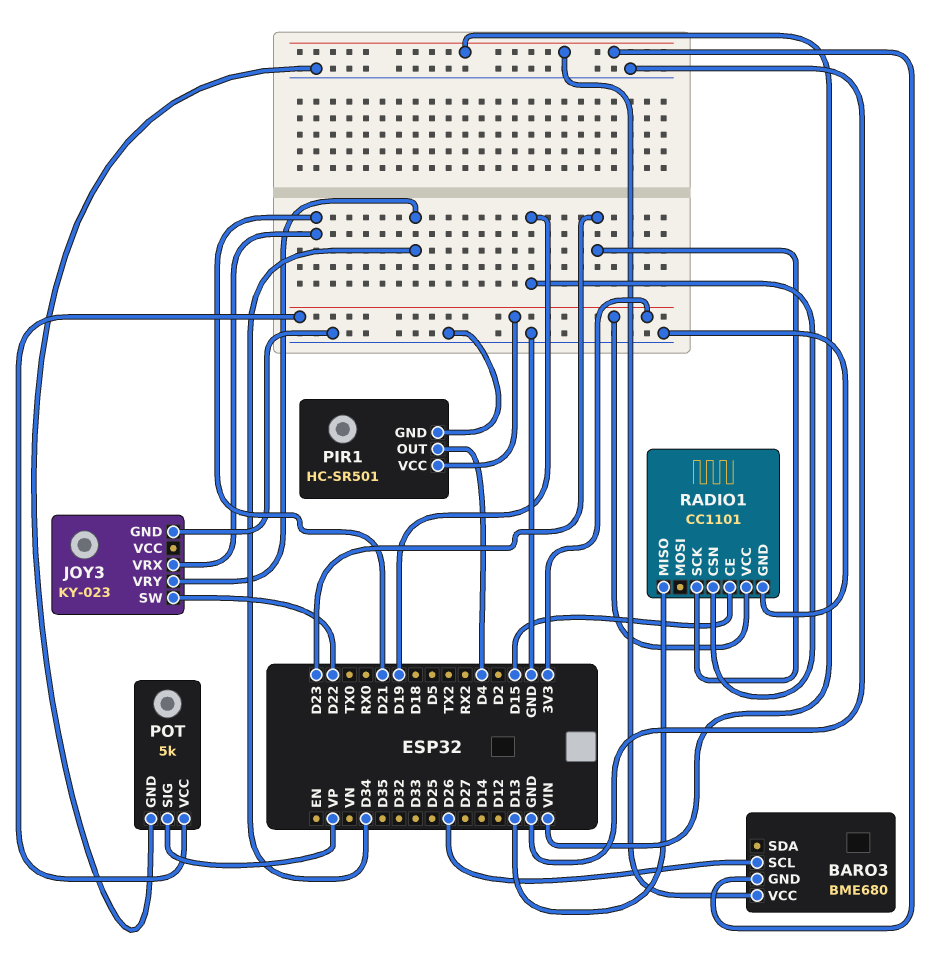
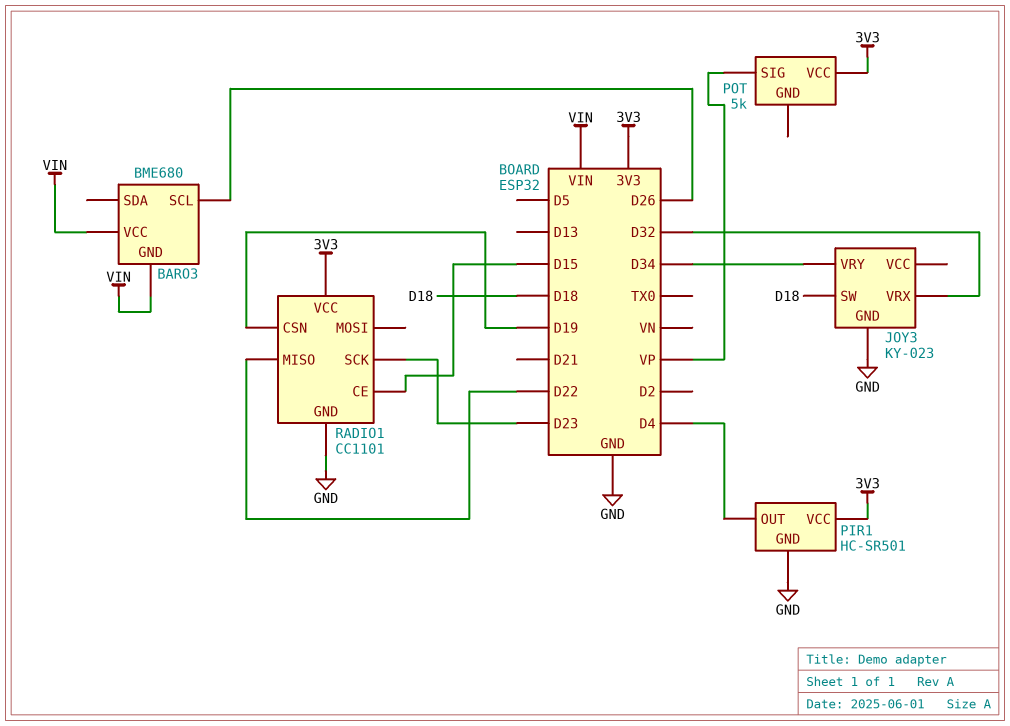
JOY3 pin SW: D22 -> D18
JOY3 pin VRX: D21 -> D32
POT pin GND: GND -> none
RADIO1 pin MISO: D13 -> D22

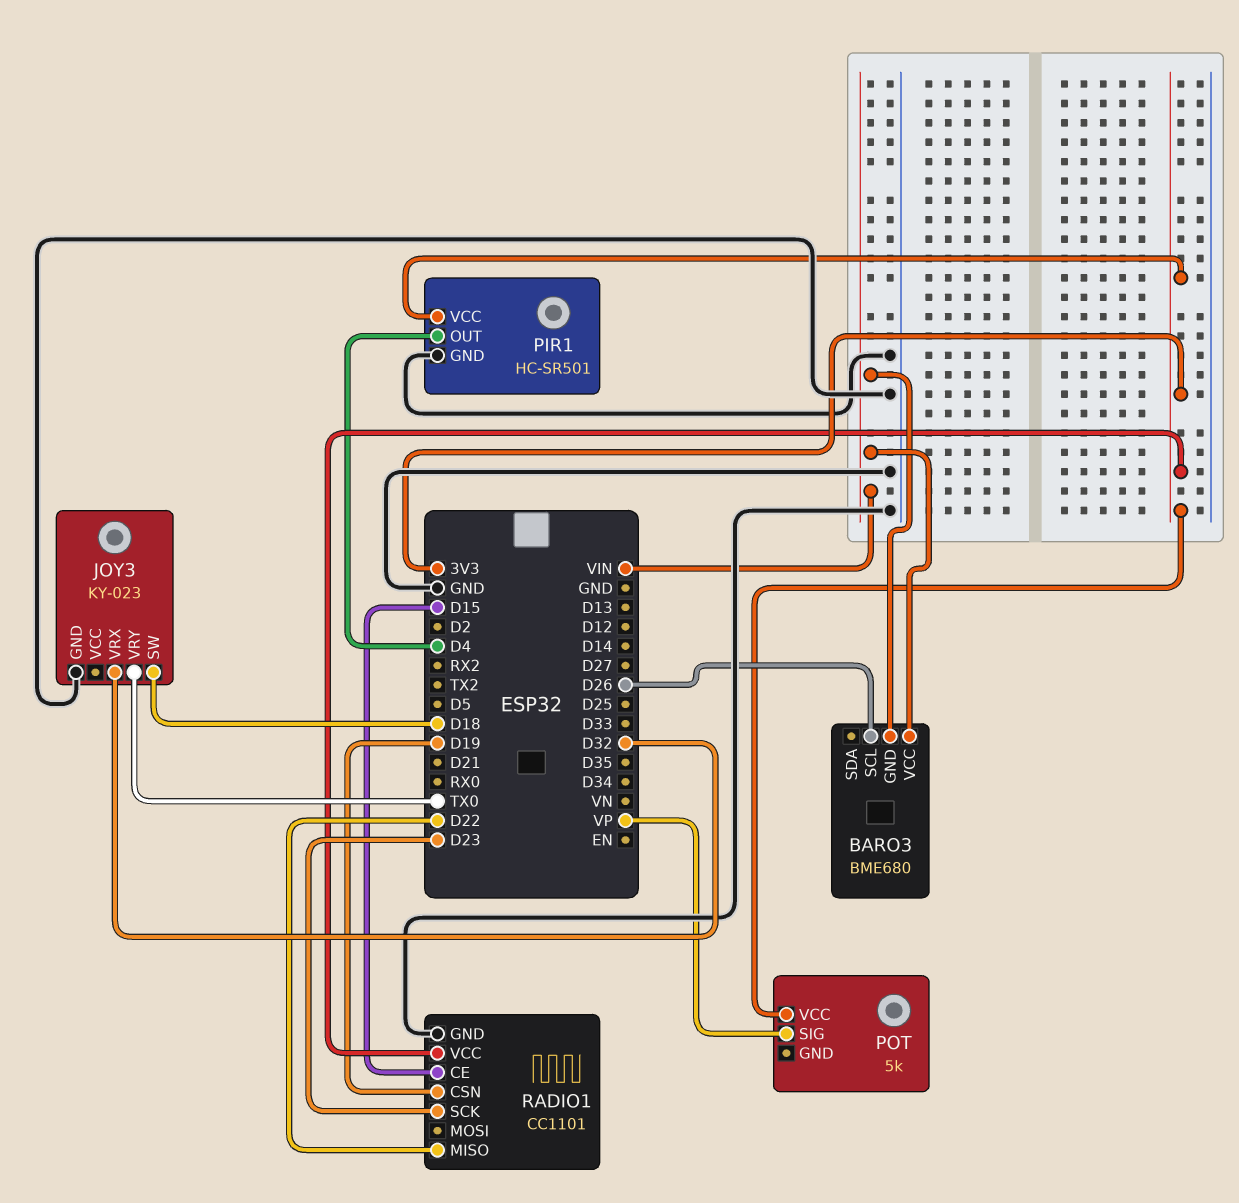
JOY3 pin VRY: D34 -> TX0

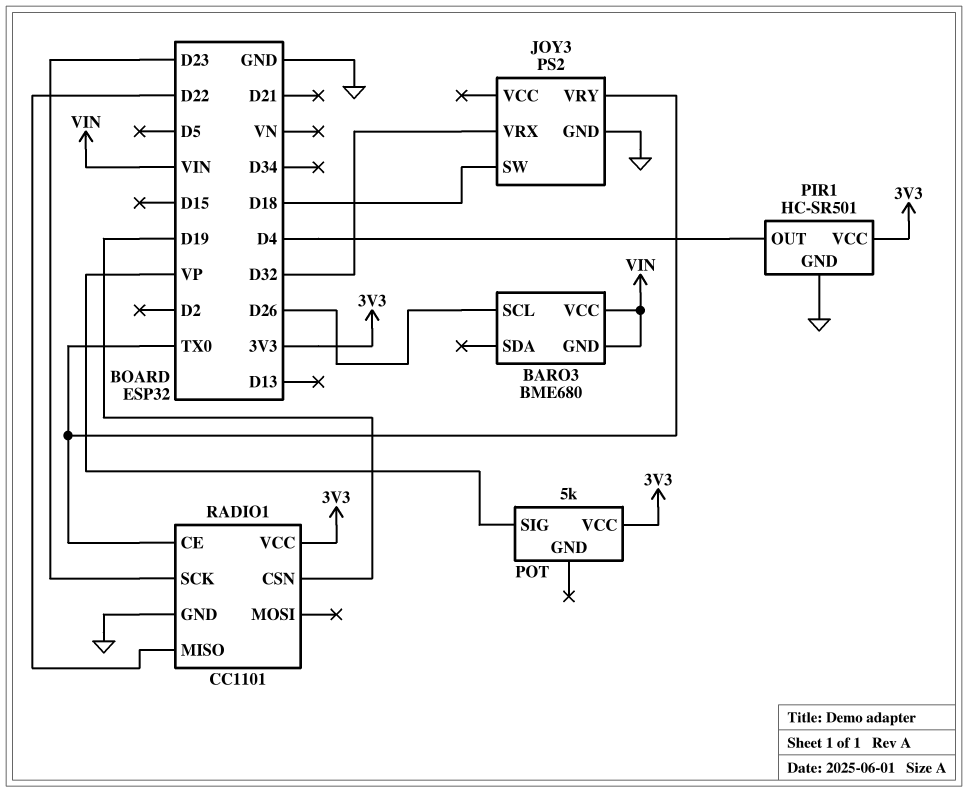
JOY3: KY-023 -> PS2
RADIO1 pin CE: D15 -> TX0

